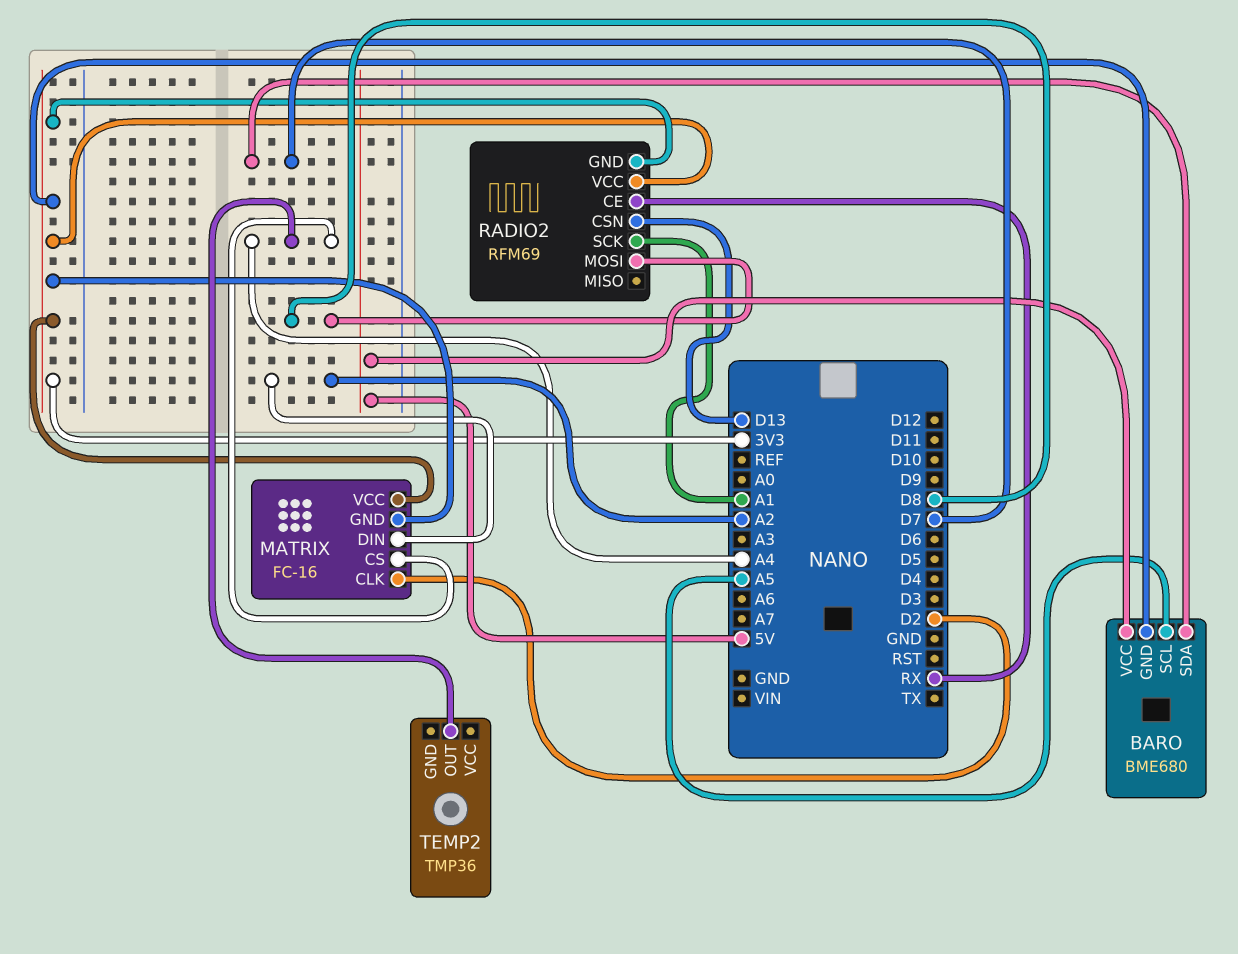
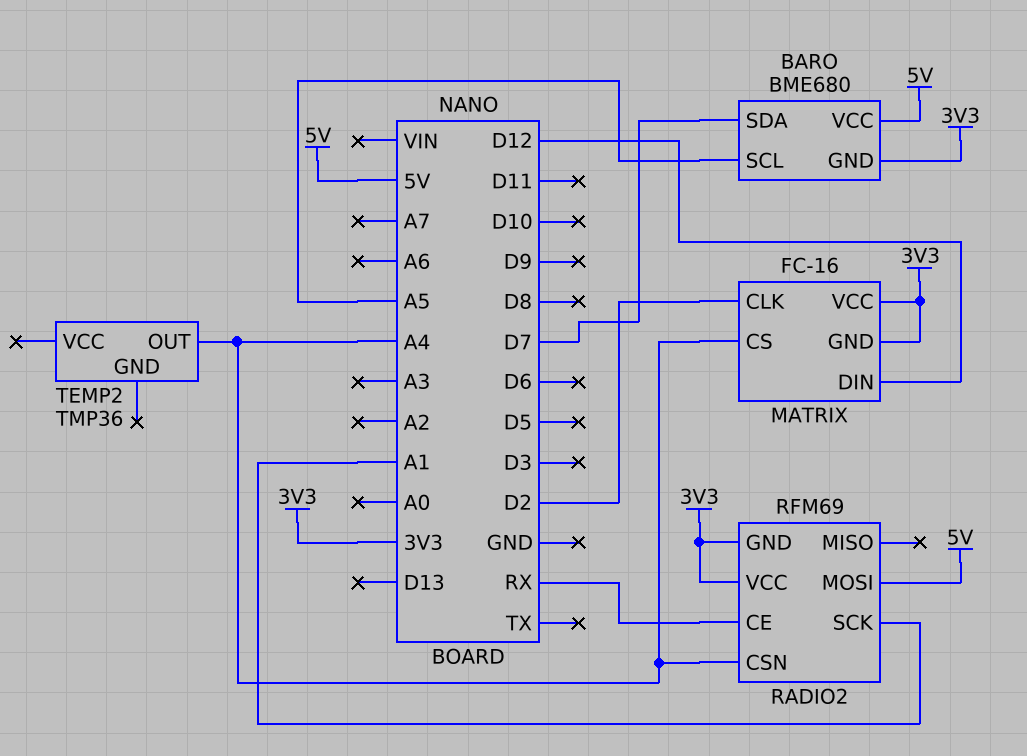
MATRIX pin DIN: A2 -> D12
RADIO2 pin CSN: D13 -> A4
RADIO2 pin MOSI: D8 -> 5V

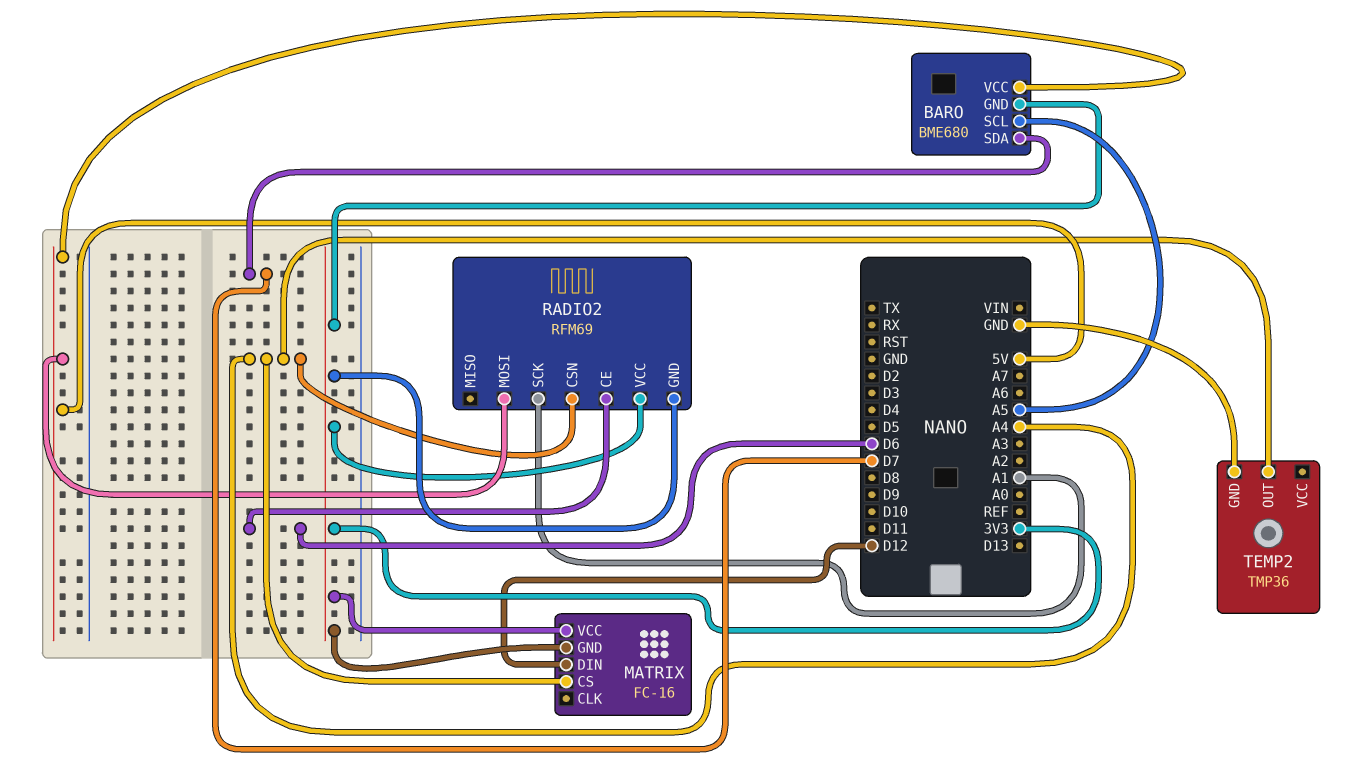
MATRIX pin CLK: D2 -> none
RADIO2 pin CE: RX -> D6
TEMP2 pin GND: none -> GND

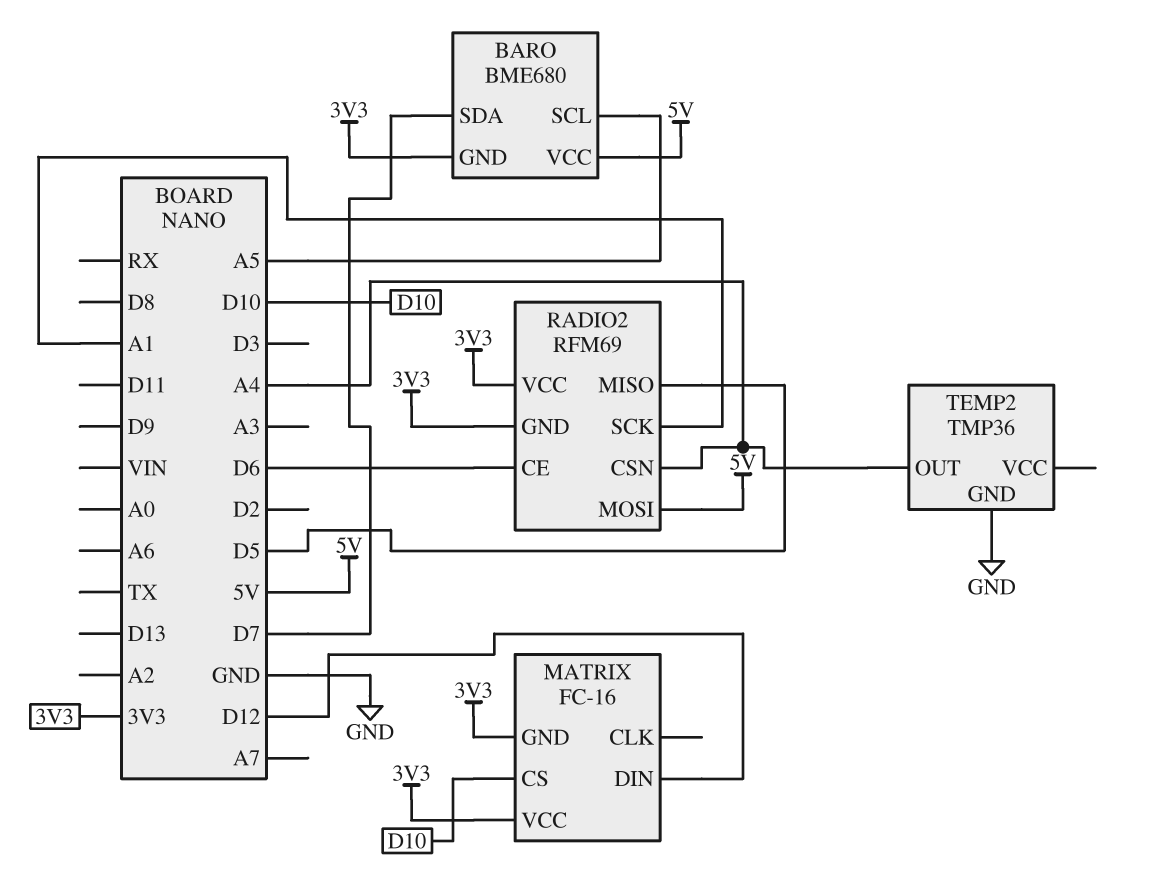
MATRIX pin CS: A4 -> D10
RADIO2 pin MISO: none -> D5

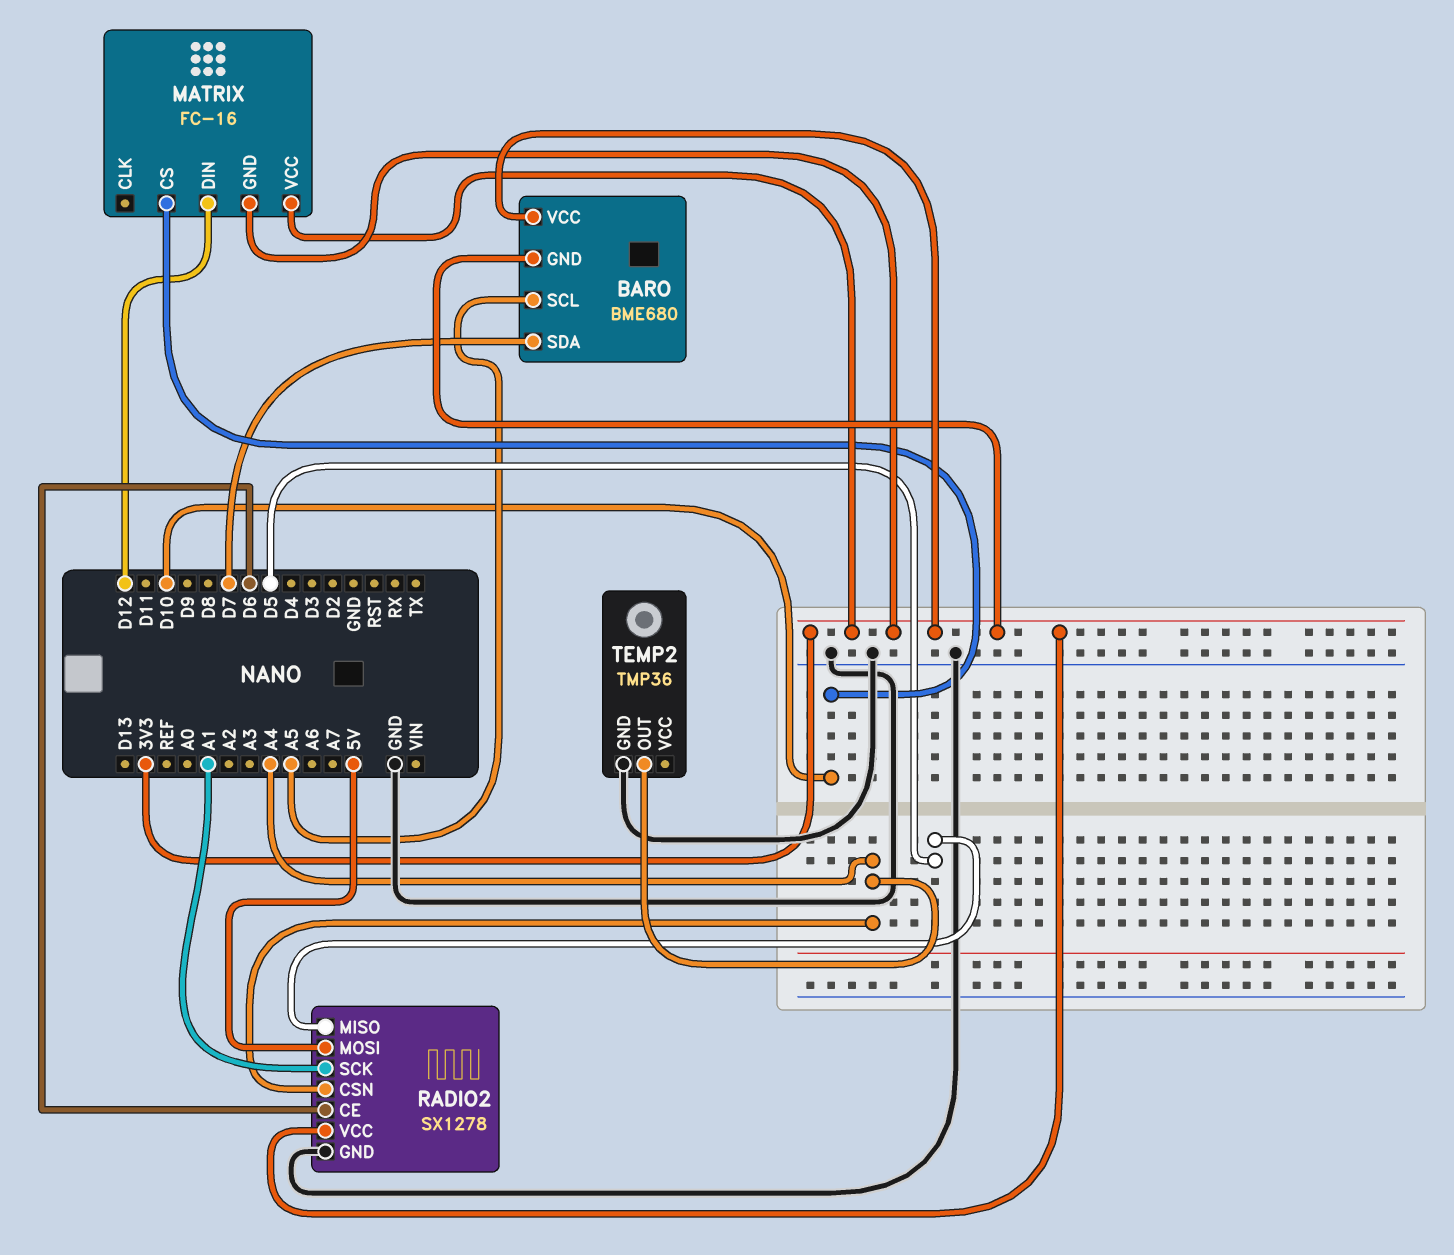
BARO pin VCC: 5V -> 3V3
RADIO2: RFM69 -> SX1278
RADIO2 pin GND: 3V3 -> GND

